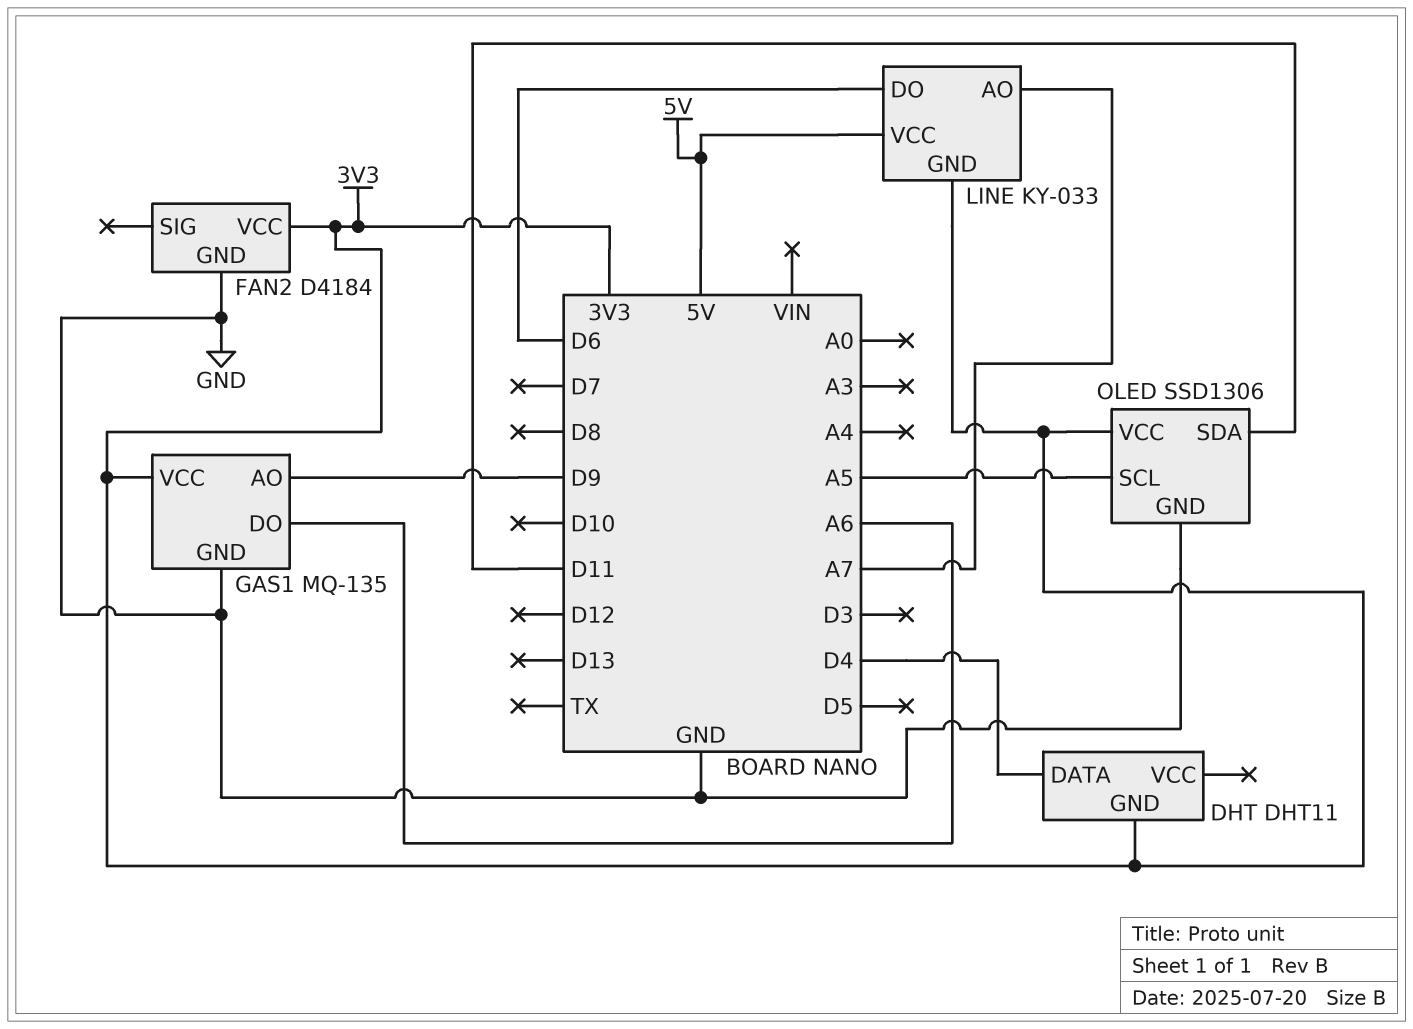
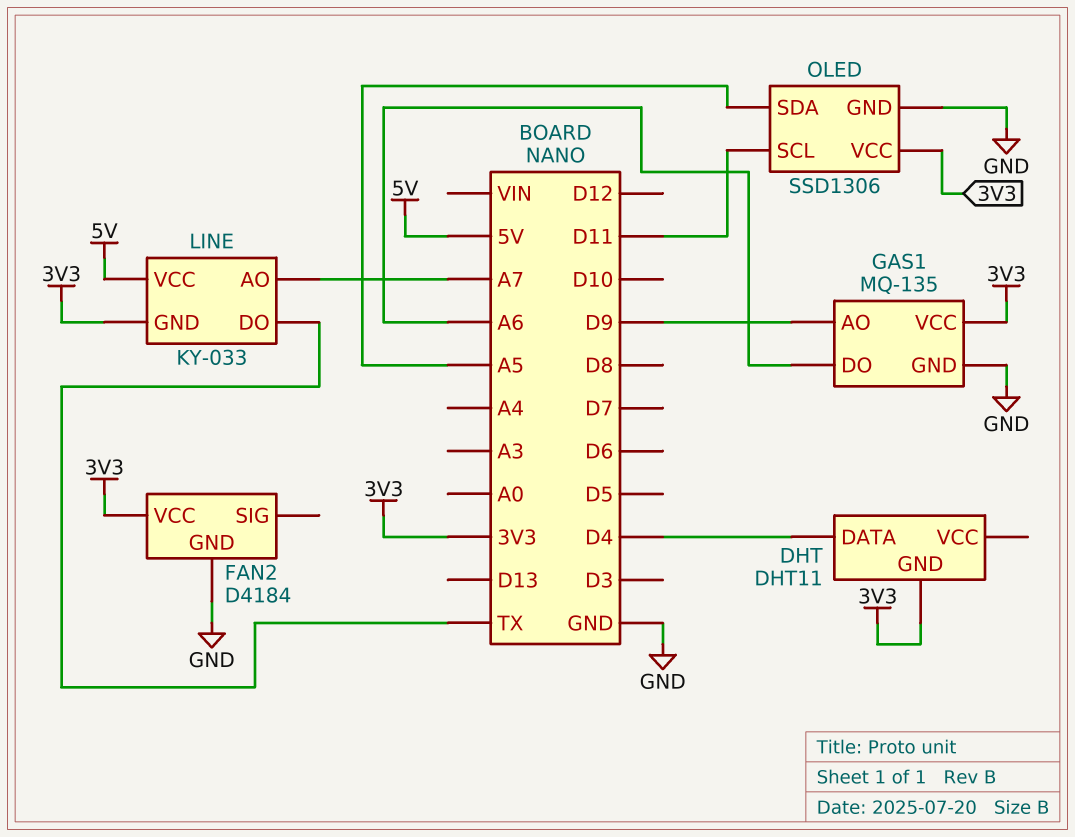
LINE pin DO: D6 -> TX
OLED pin SCL: A5 -> D11
OLED pin SDA: D11 -> A5

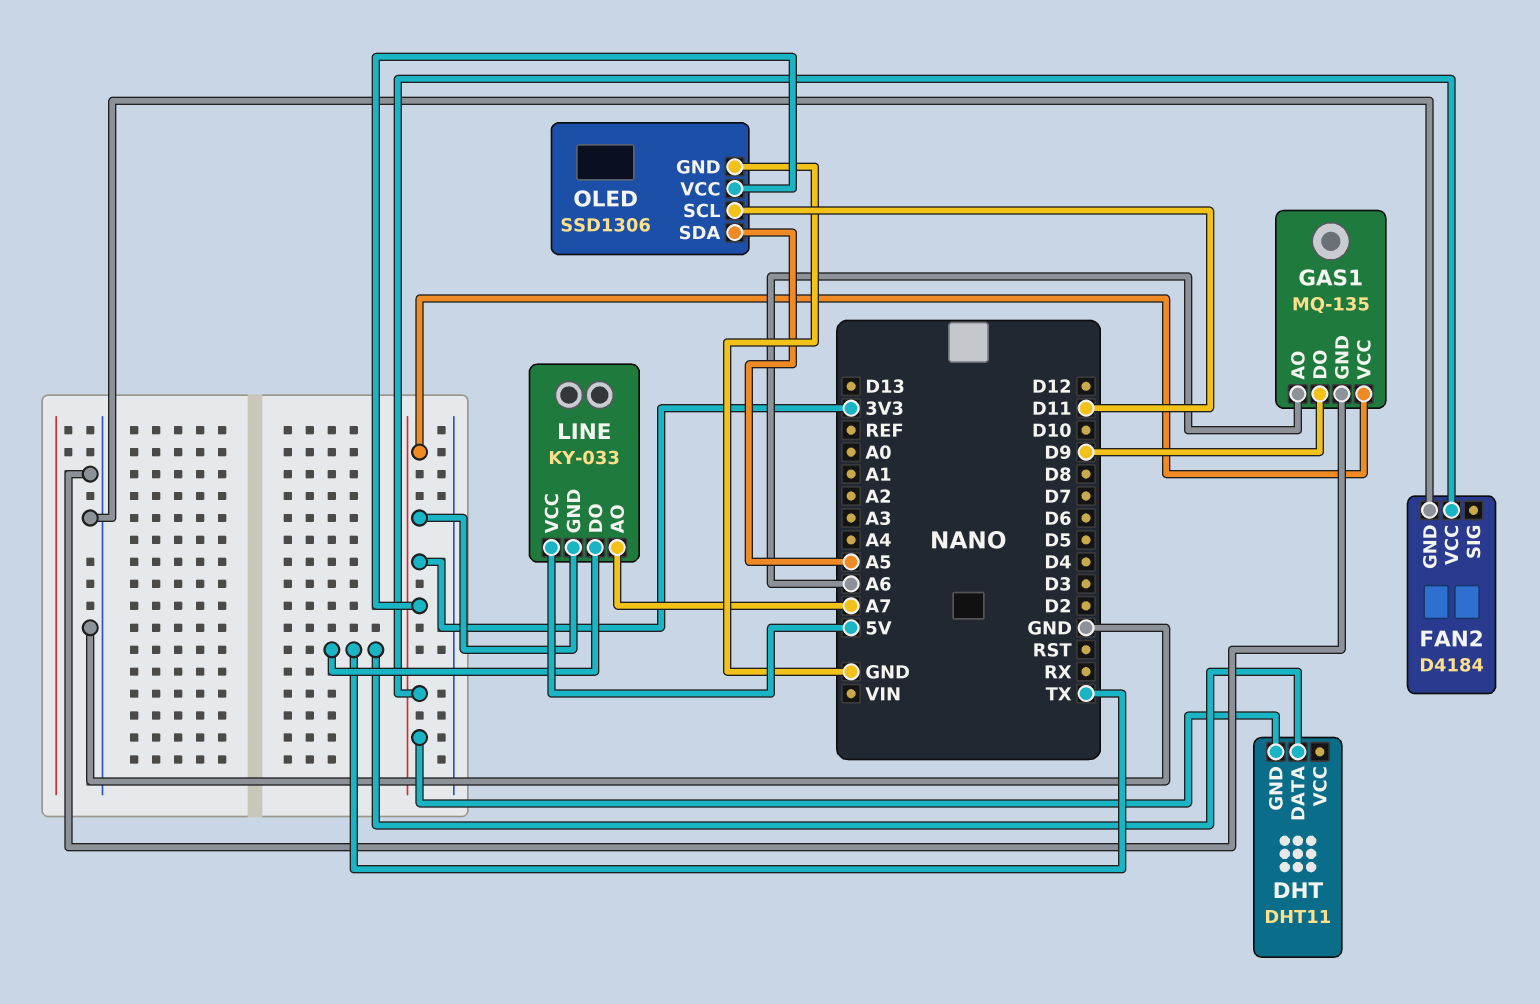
DHT pin DATA: D4 -> TX
GAS1 pin AO: D9 -> A6
GAS1 pin DO: A6 -> D9

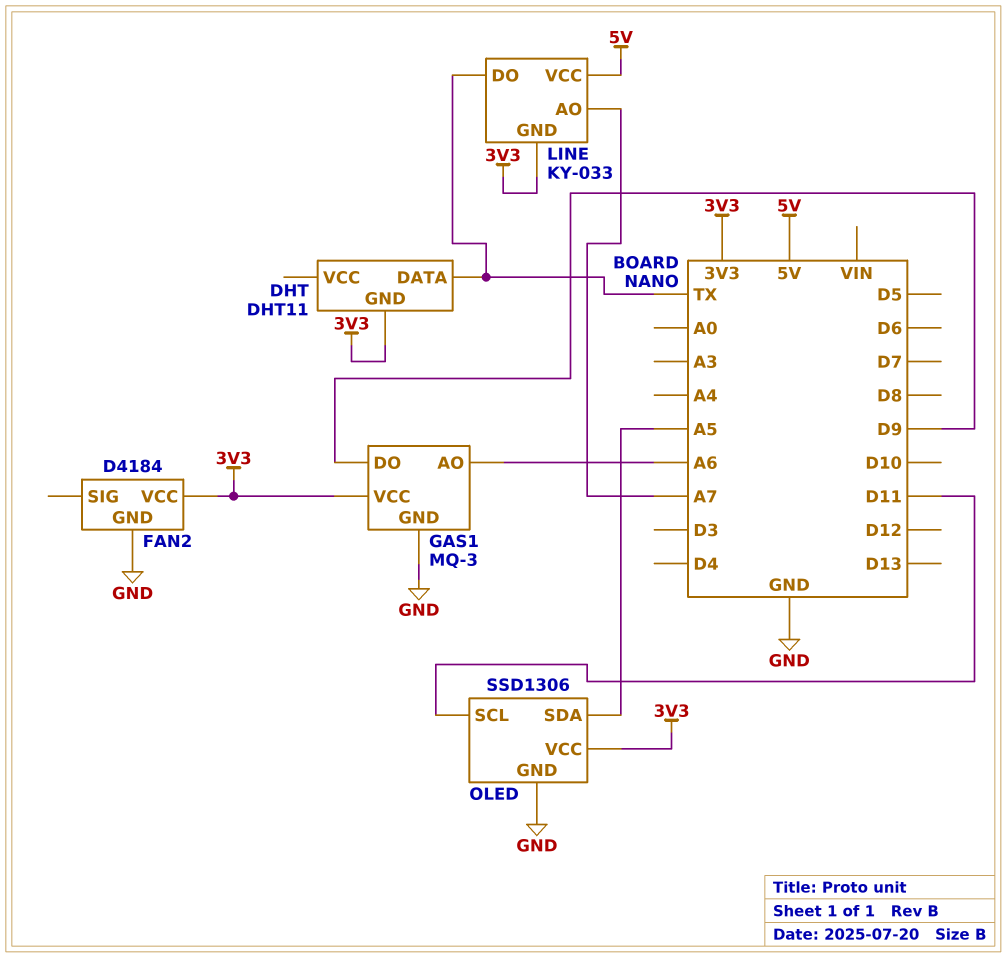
GAS1: MQ-135 -> MQ-3

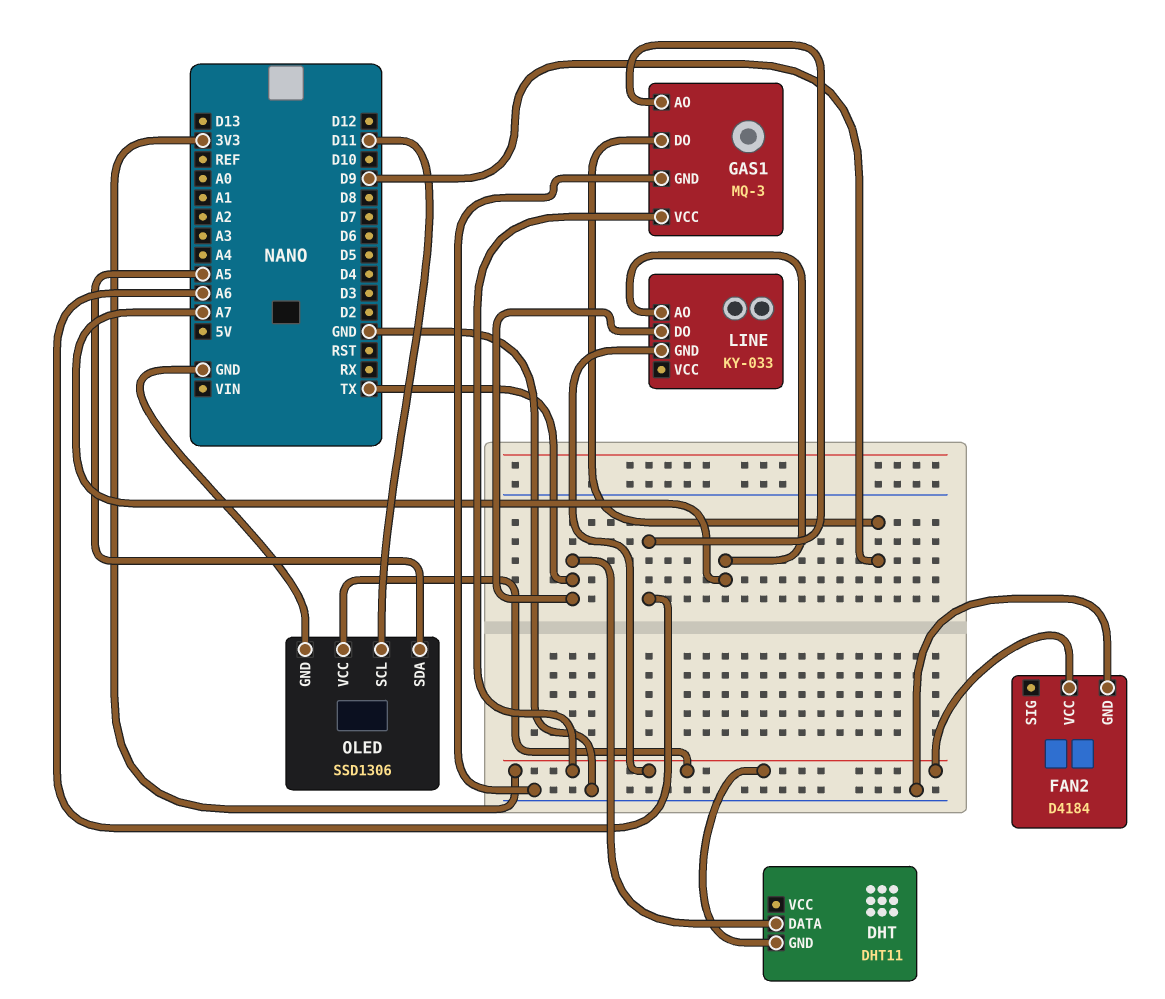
LINE pin VCC: 5V -> none

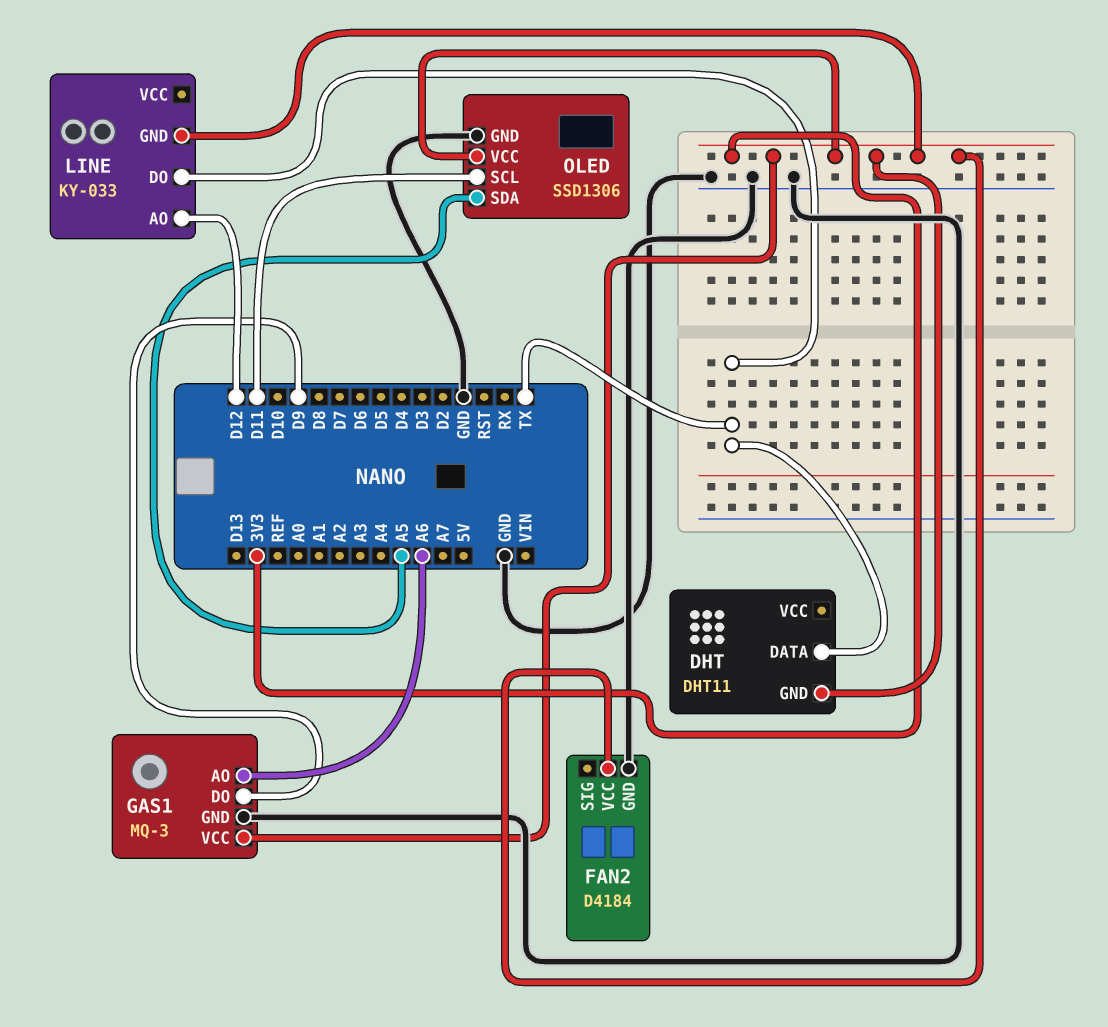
LINE pin AO: A7 -> D12

